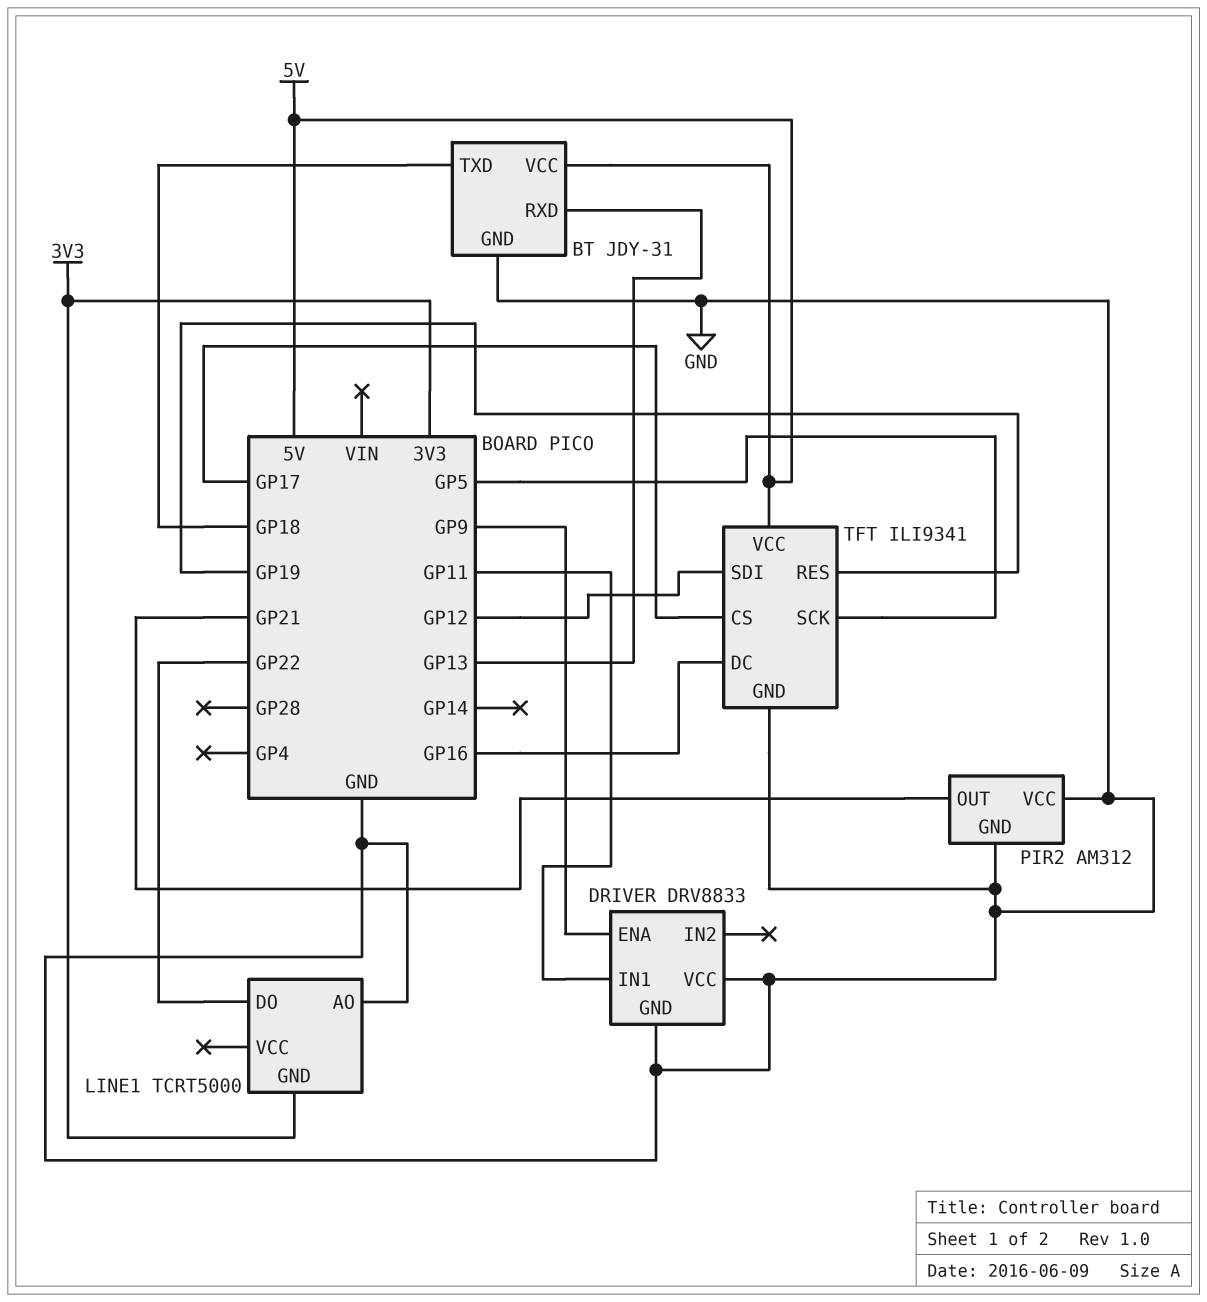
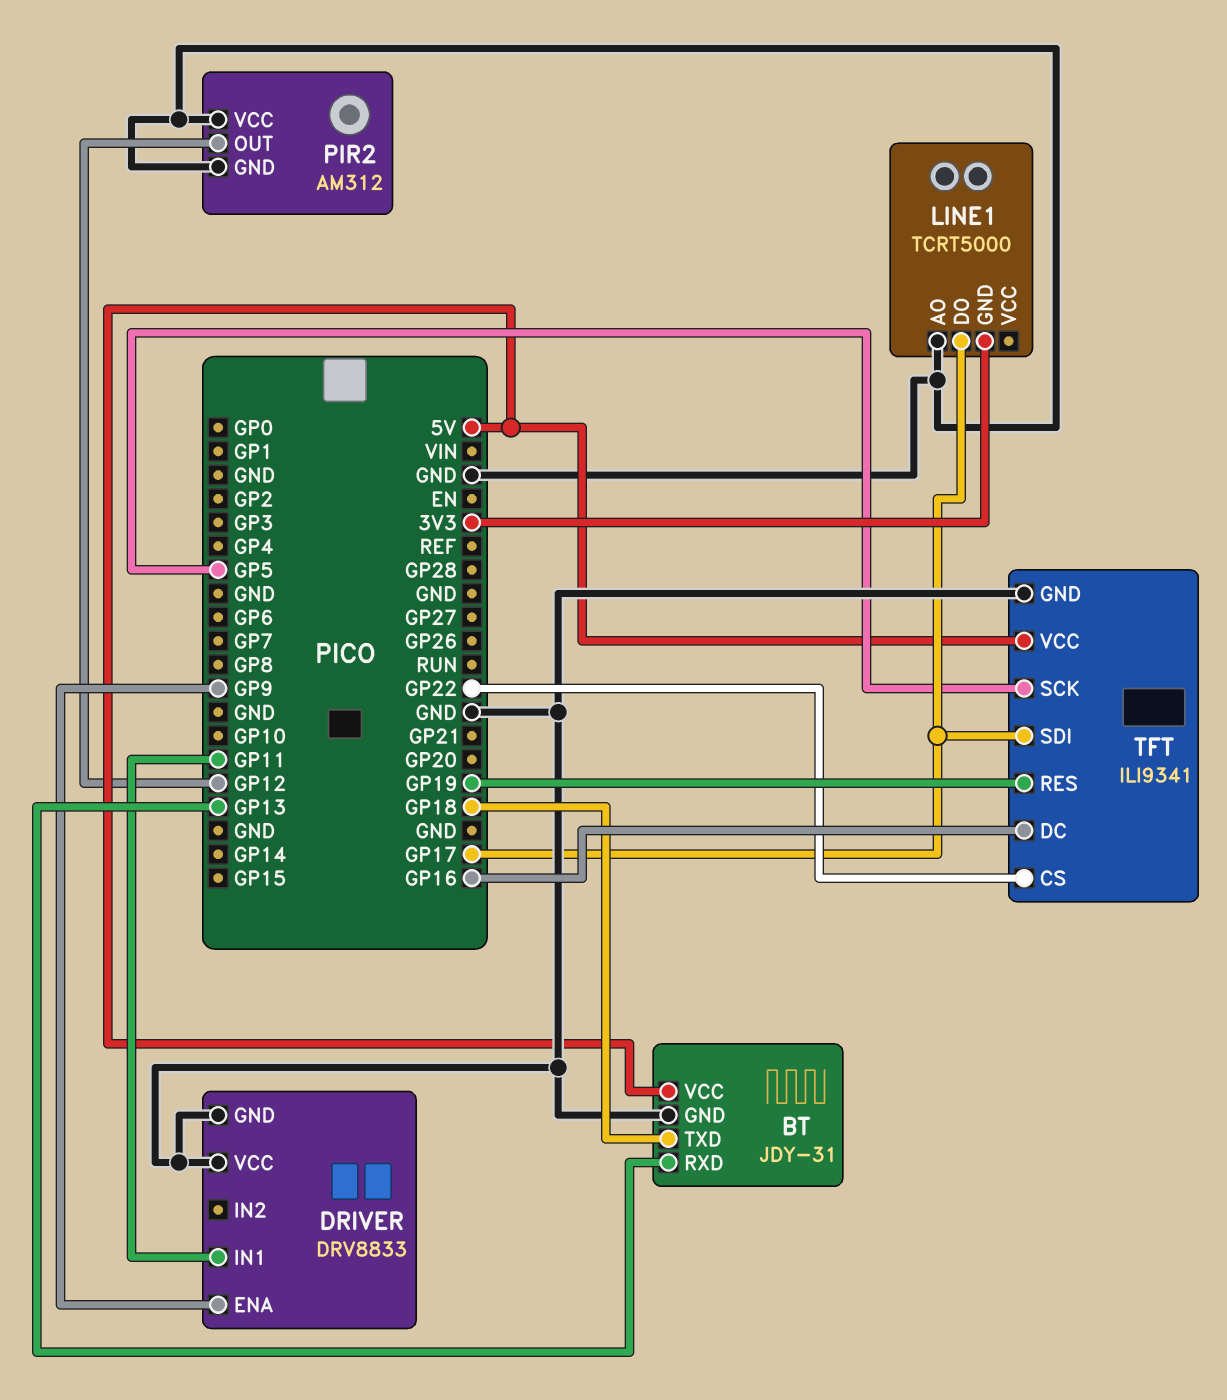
LINE1 pin DO: GP22 -> GP17
PIR2 pin OUT: GP21 -> GP12
TFT pin CS: GP17 -> GP22
TFT pin SDI: GP12 -> GP17

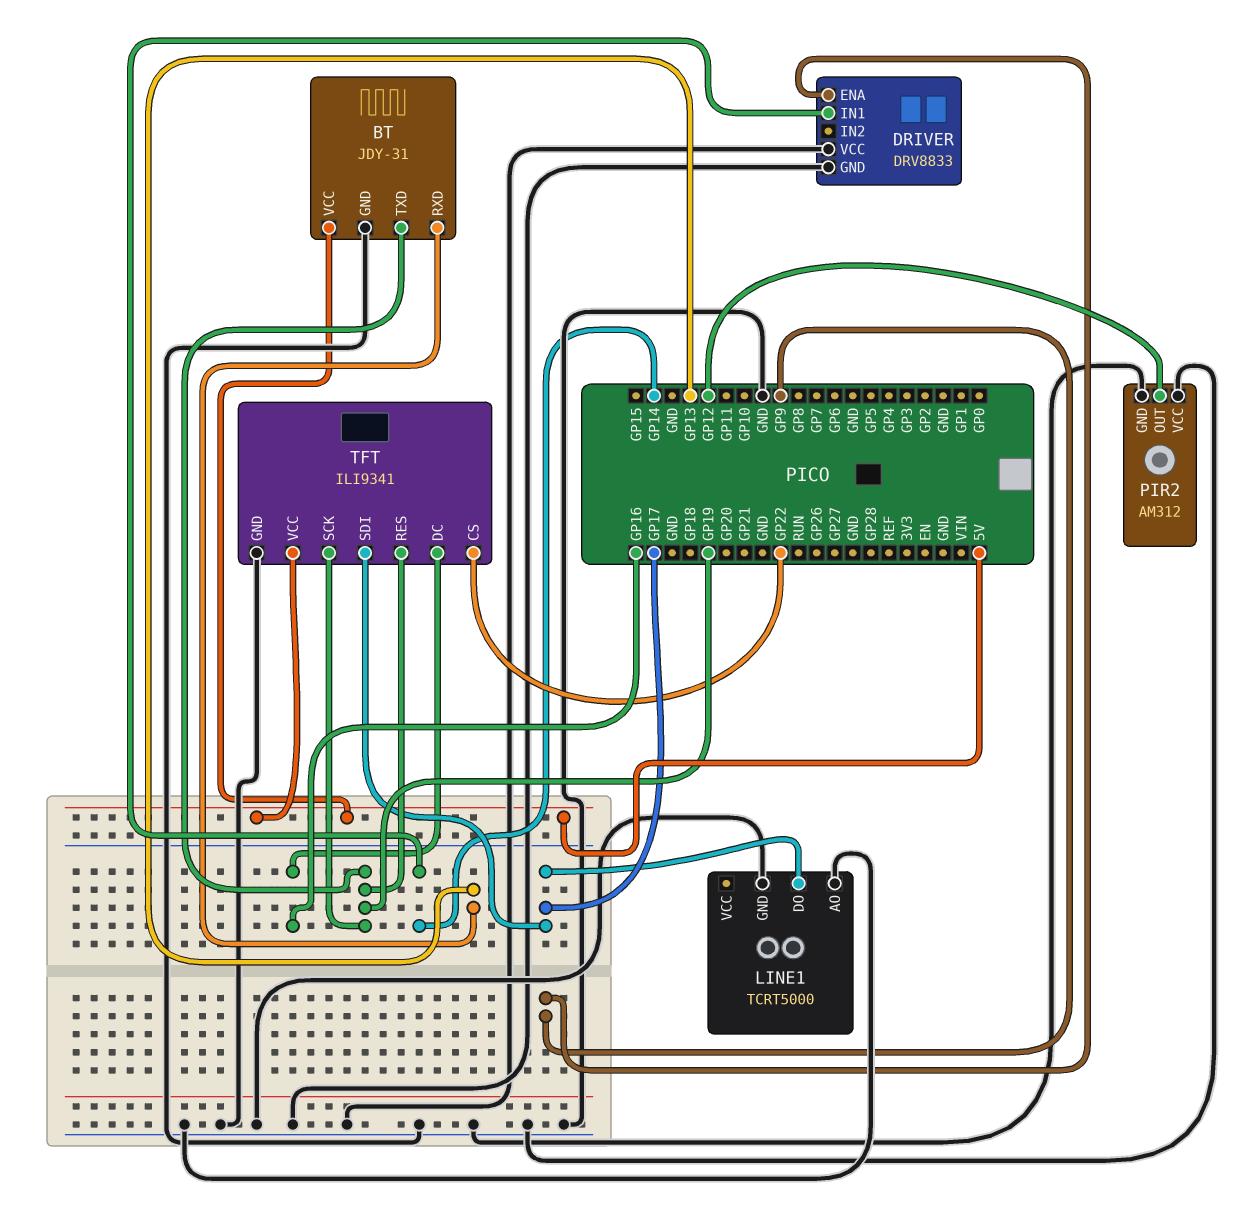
BT pin TXD: GP18 -> GP19
DRIVER pin IN1: GP11 -> GP14
LINE1 pin GND: 3V3 -> GND
TFT pin SCK: GP5 -> GP19

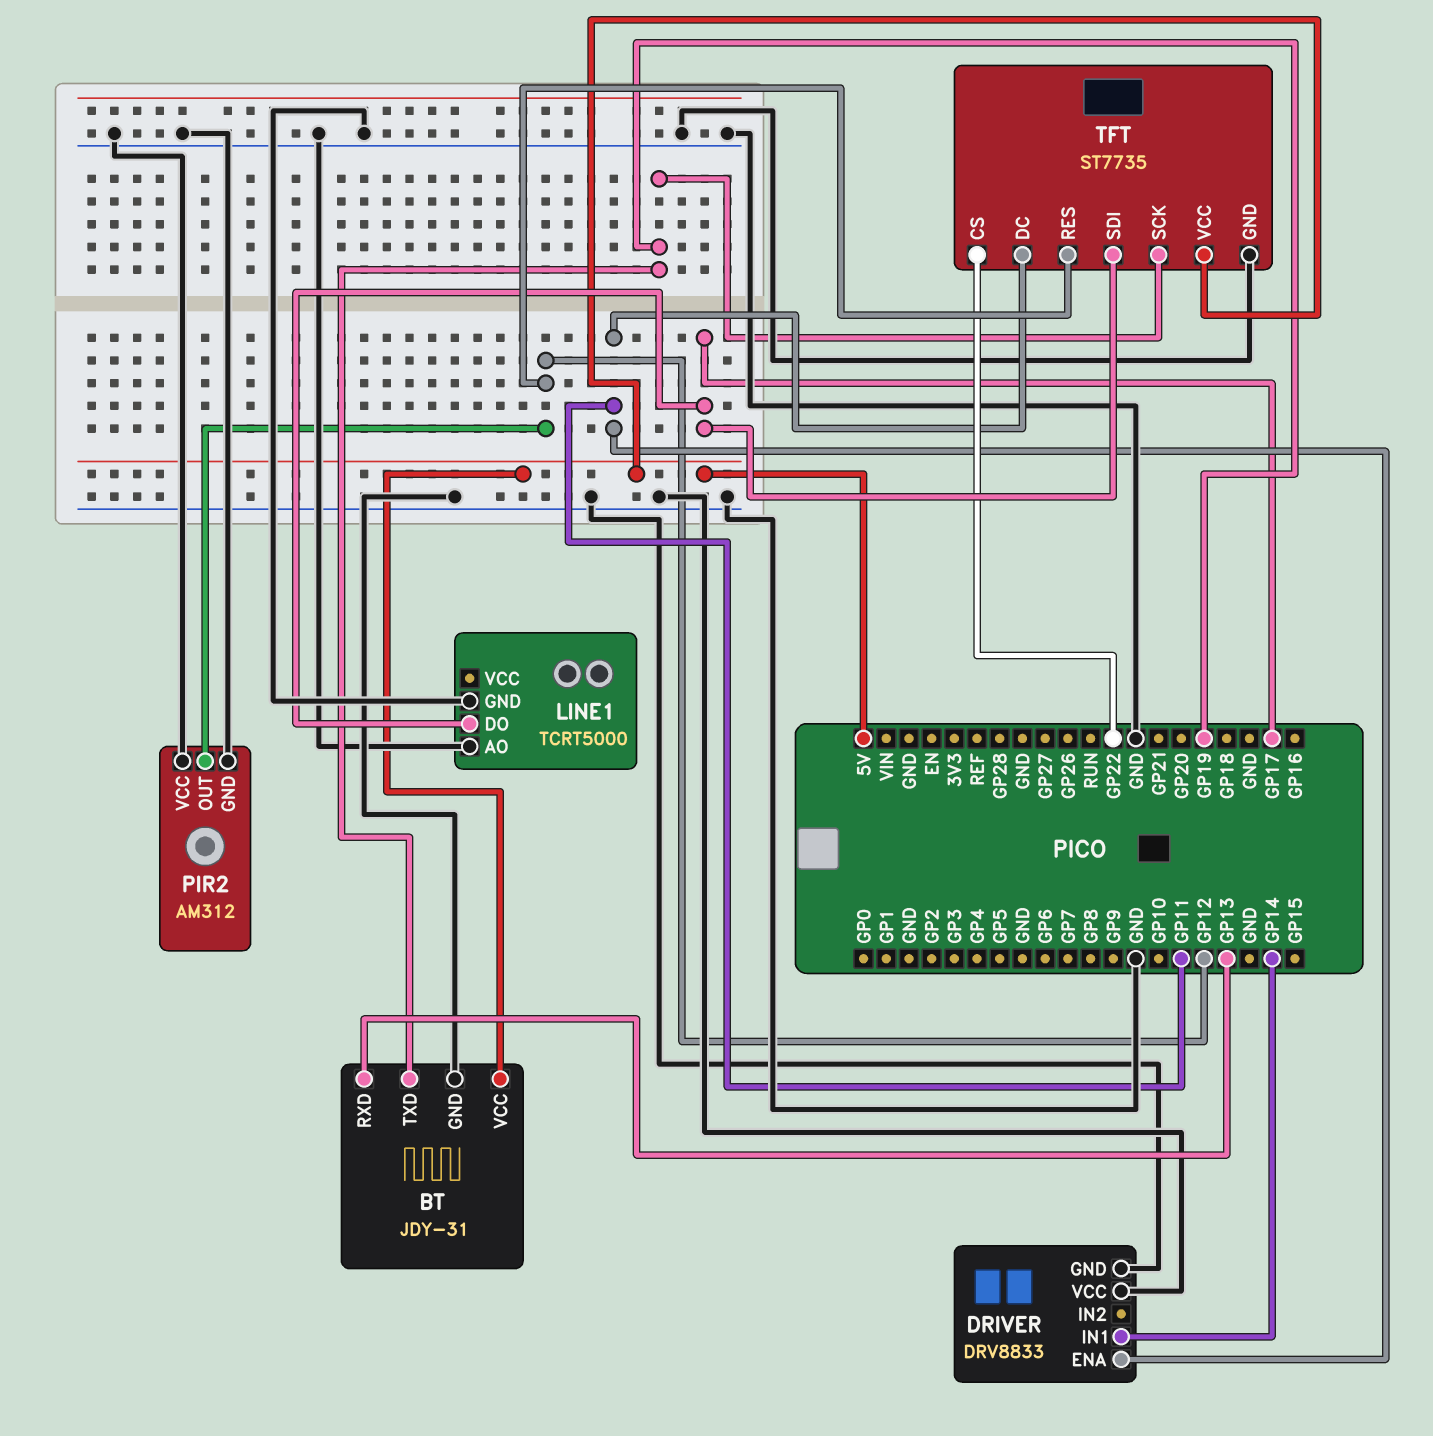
DRIVER pin ENA: GP9 -> GP11
TFT: ILI9341 -> ST7735
TFT pin DC: GP16 -> GP11
TFT pin RES: GP19 -> GP12

